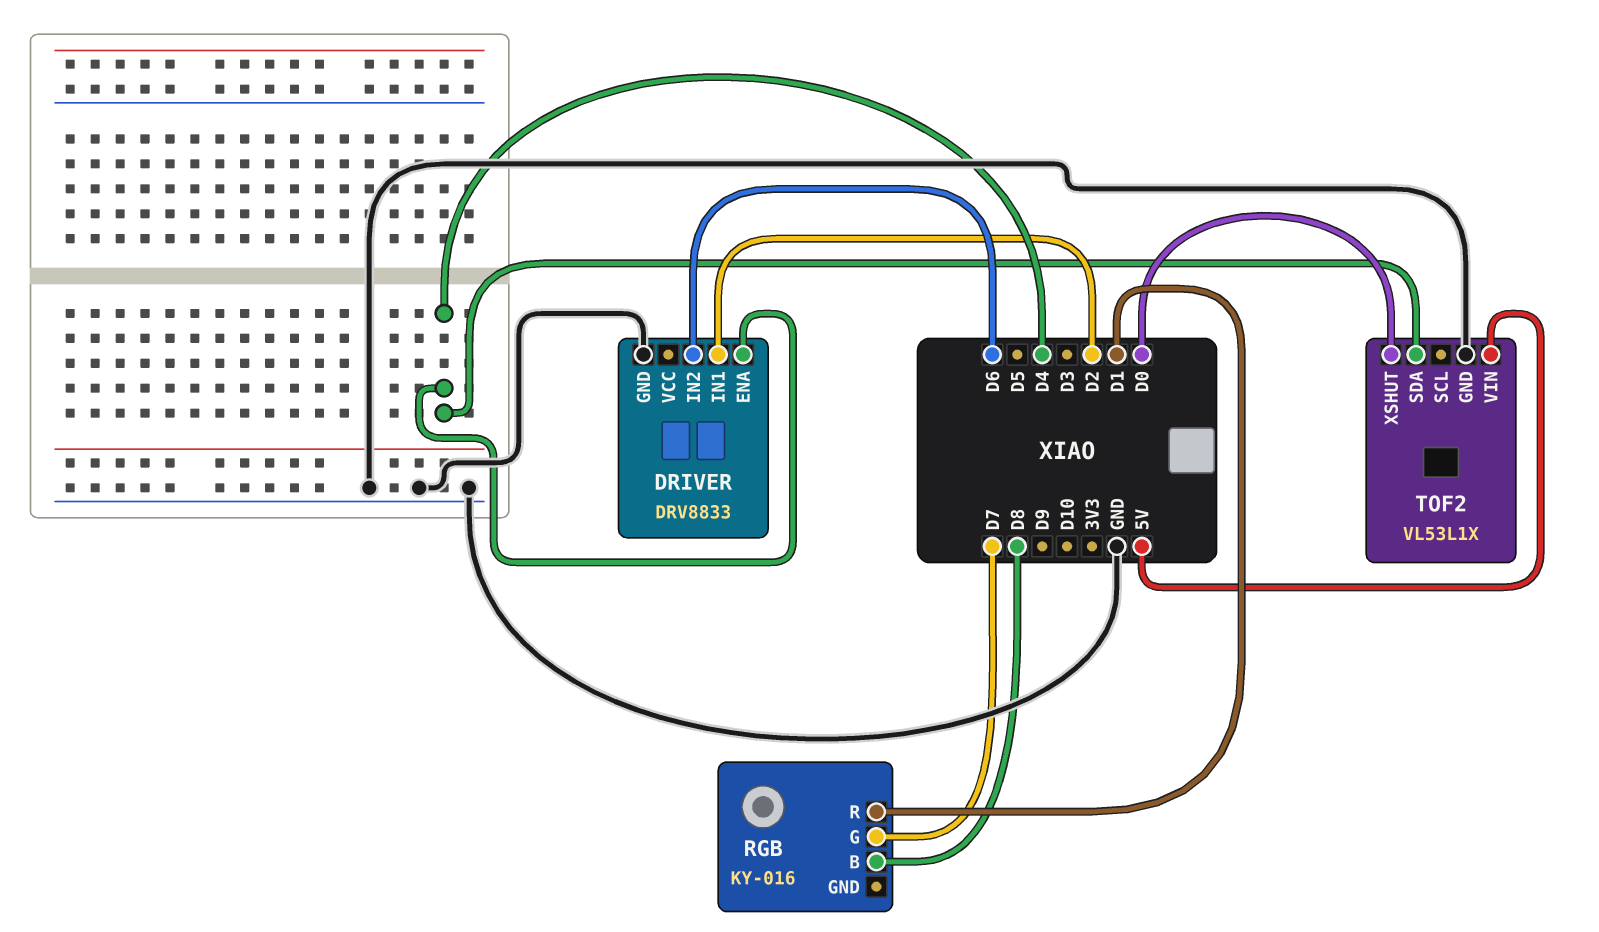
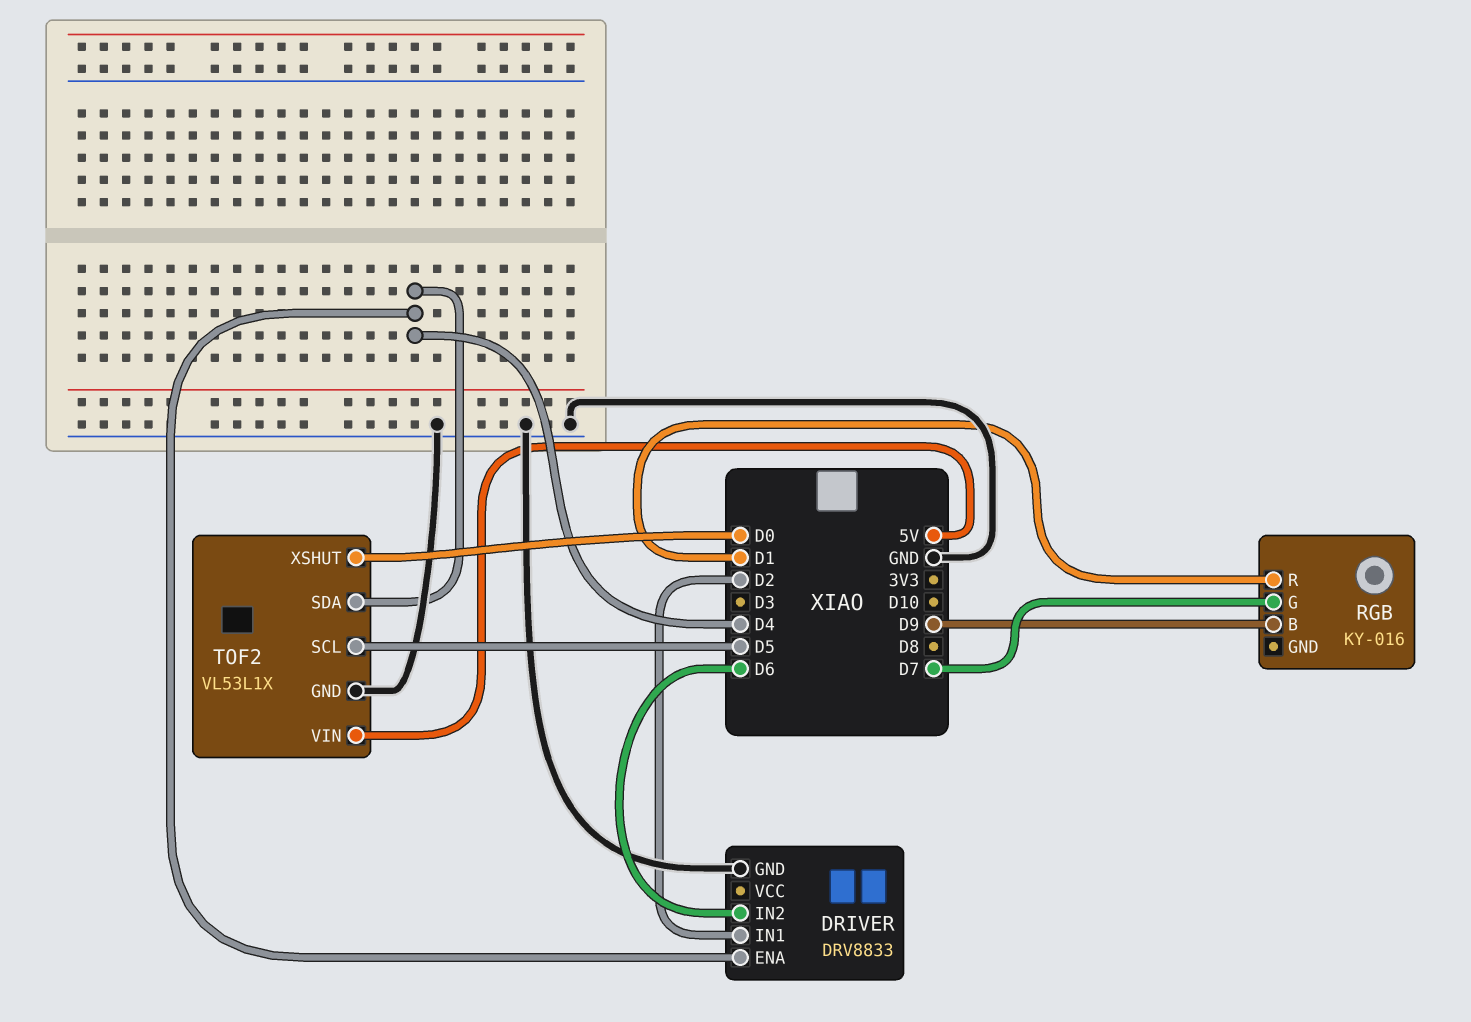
RGB pin B: D8 -> D9
TOF2 pin SCL: none -> D5

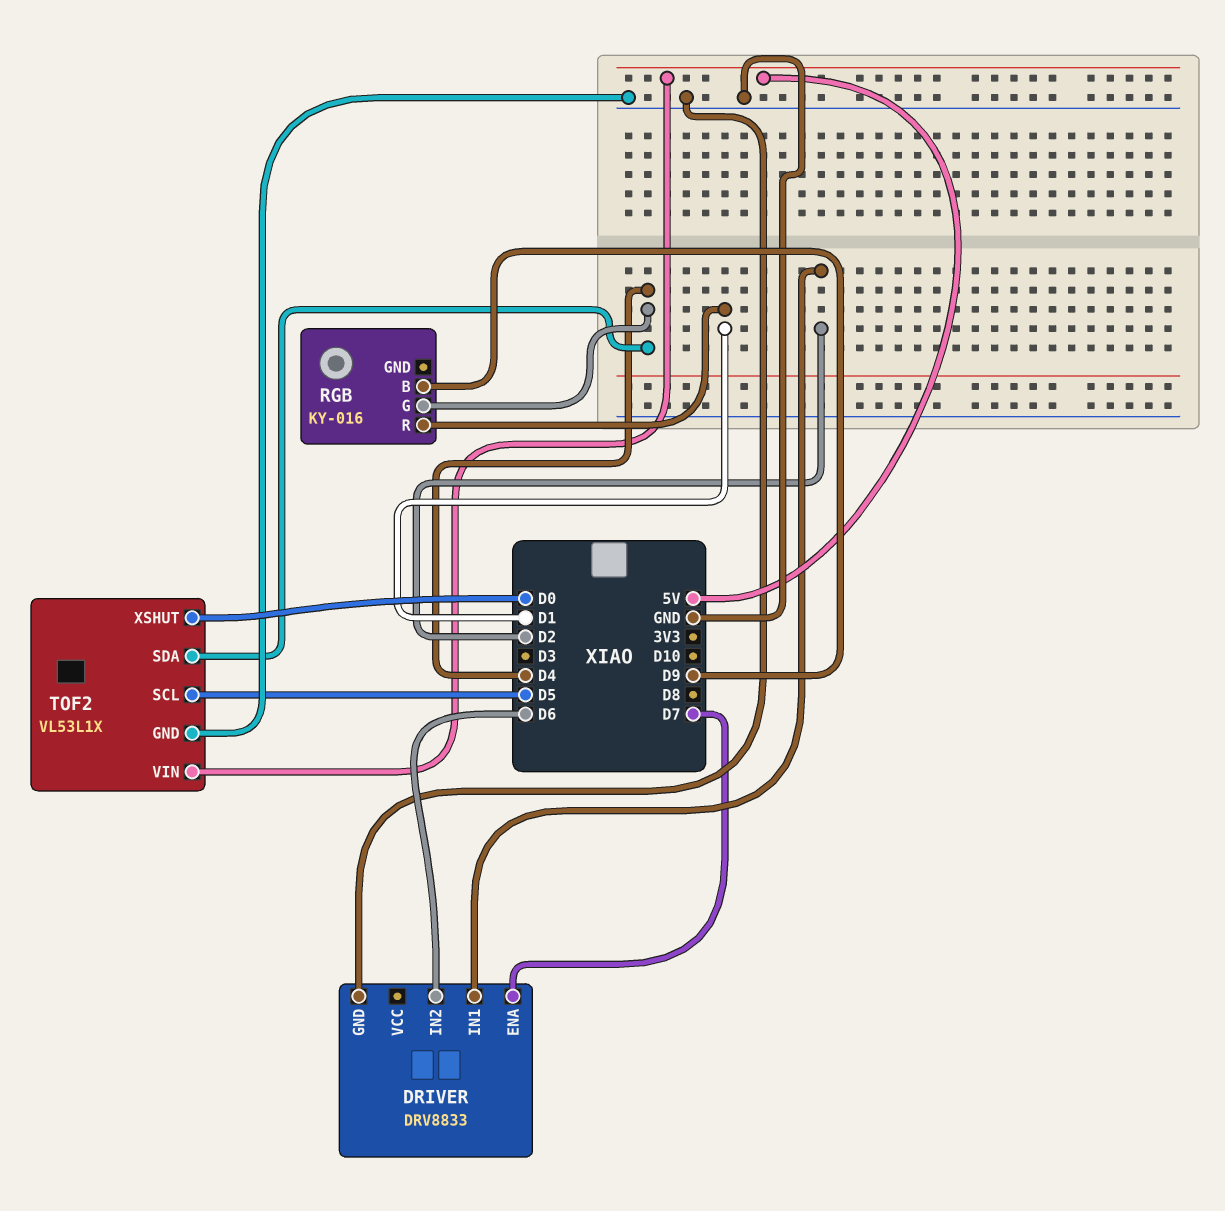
DRIVER pin ENA: D4 -> D7
RGB pin G: D7 -> D4

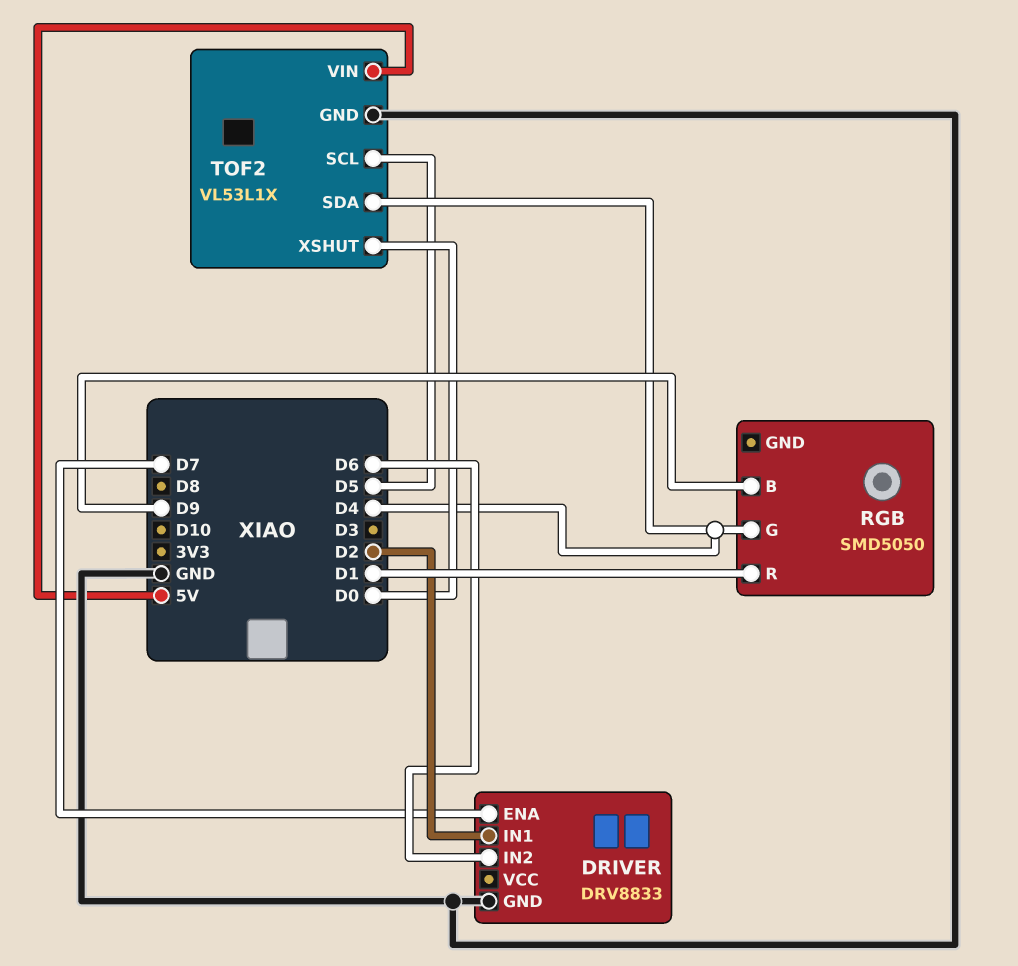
RGB: KY-016 -> SMD5050

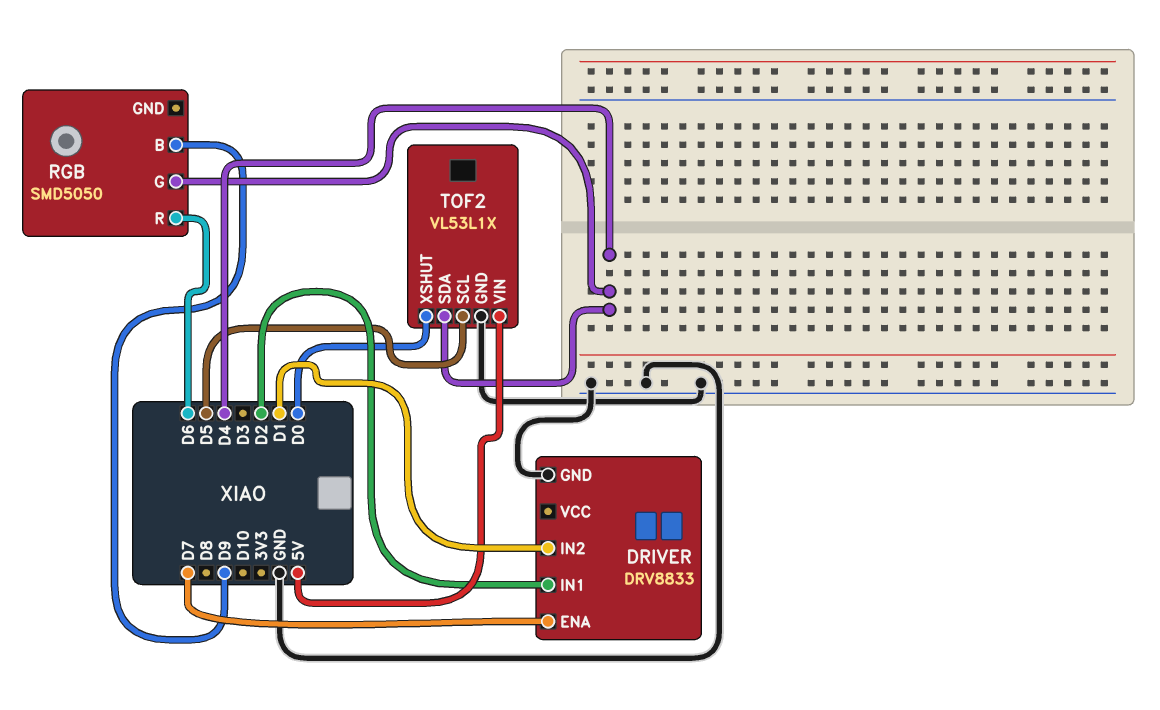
DRIVER pin IN2: D6 -> D1
RGB pin R: D1 -> D6

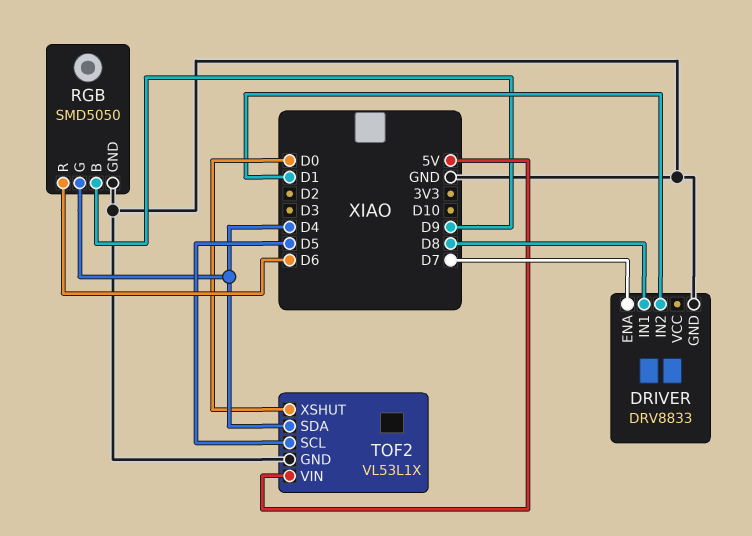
DRIVER pin IN1: D2 -> D8
RGB pin GND: none -> GND

